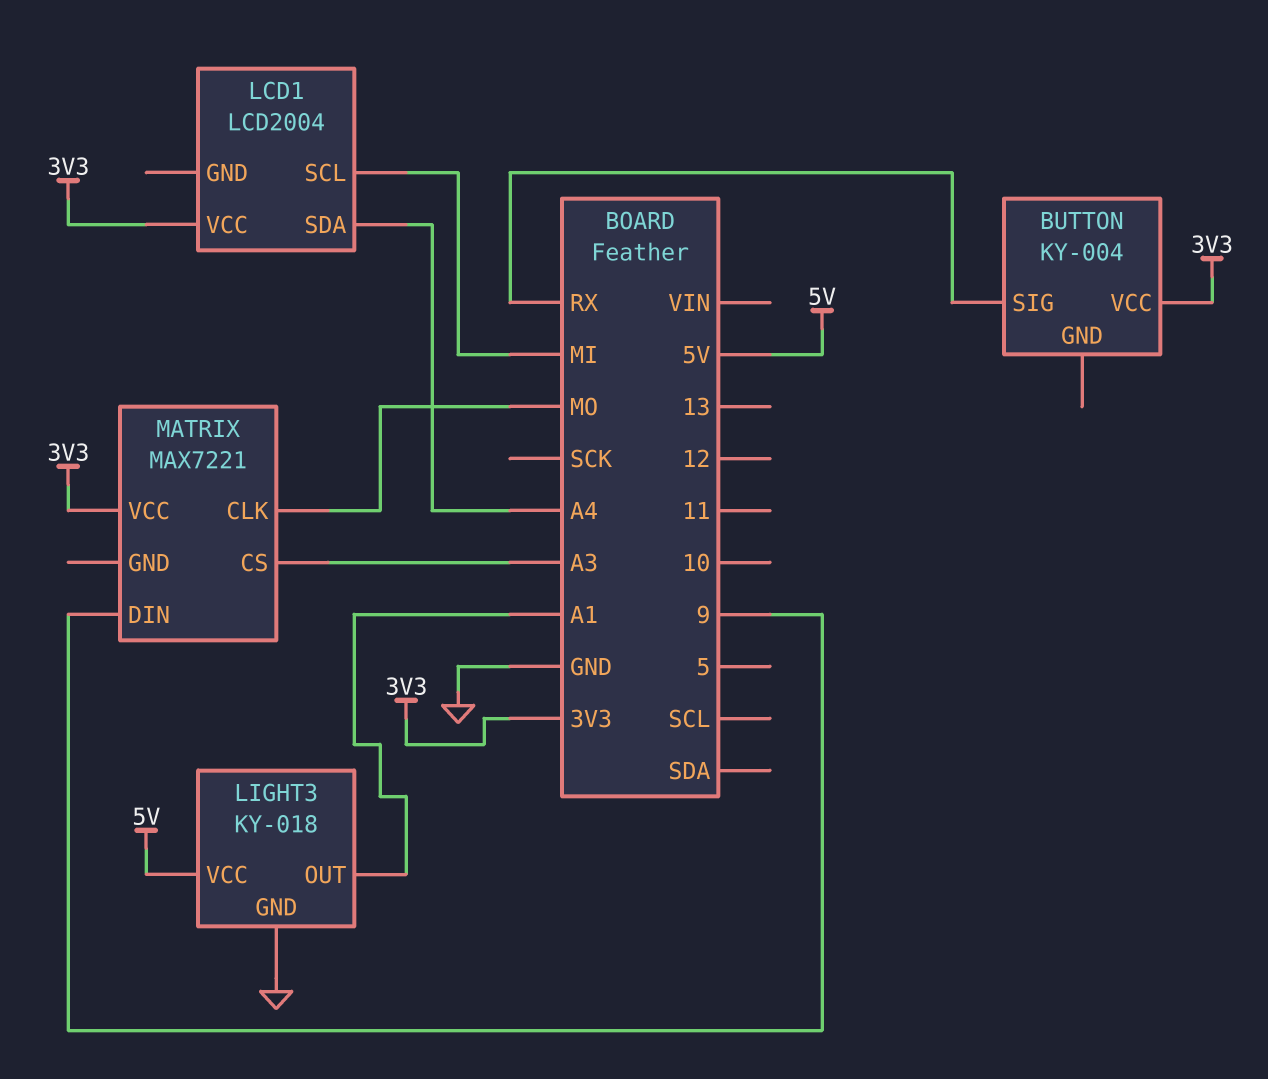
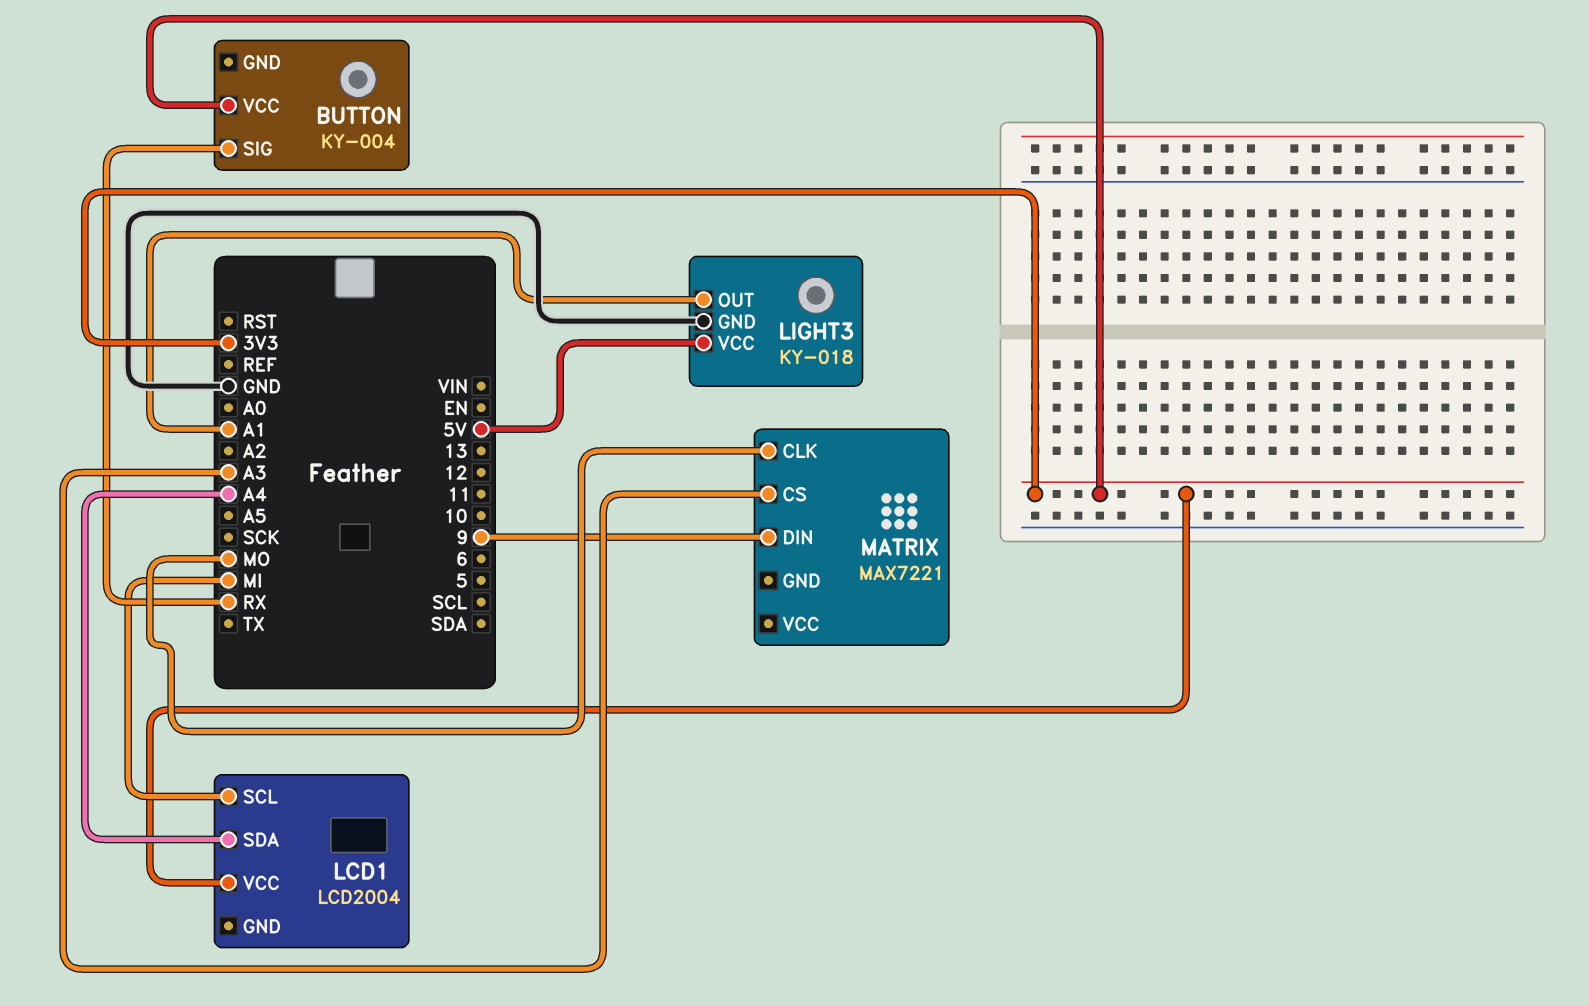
MATRIX pin VCC: 3V3 -> none

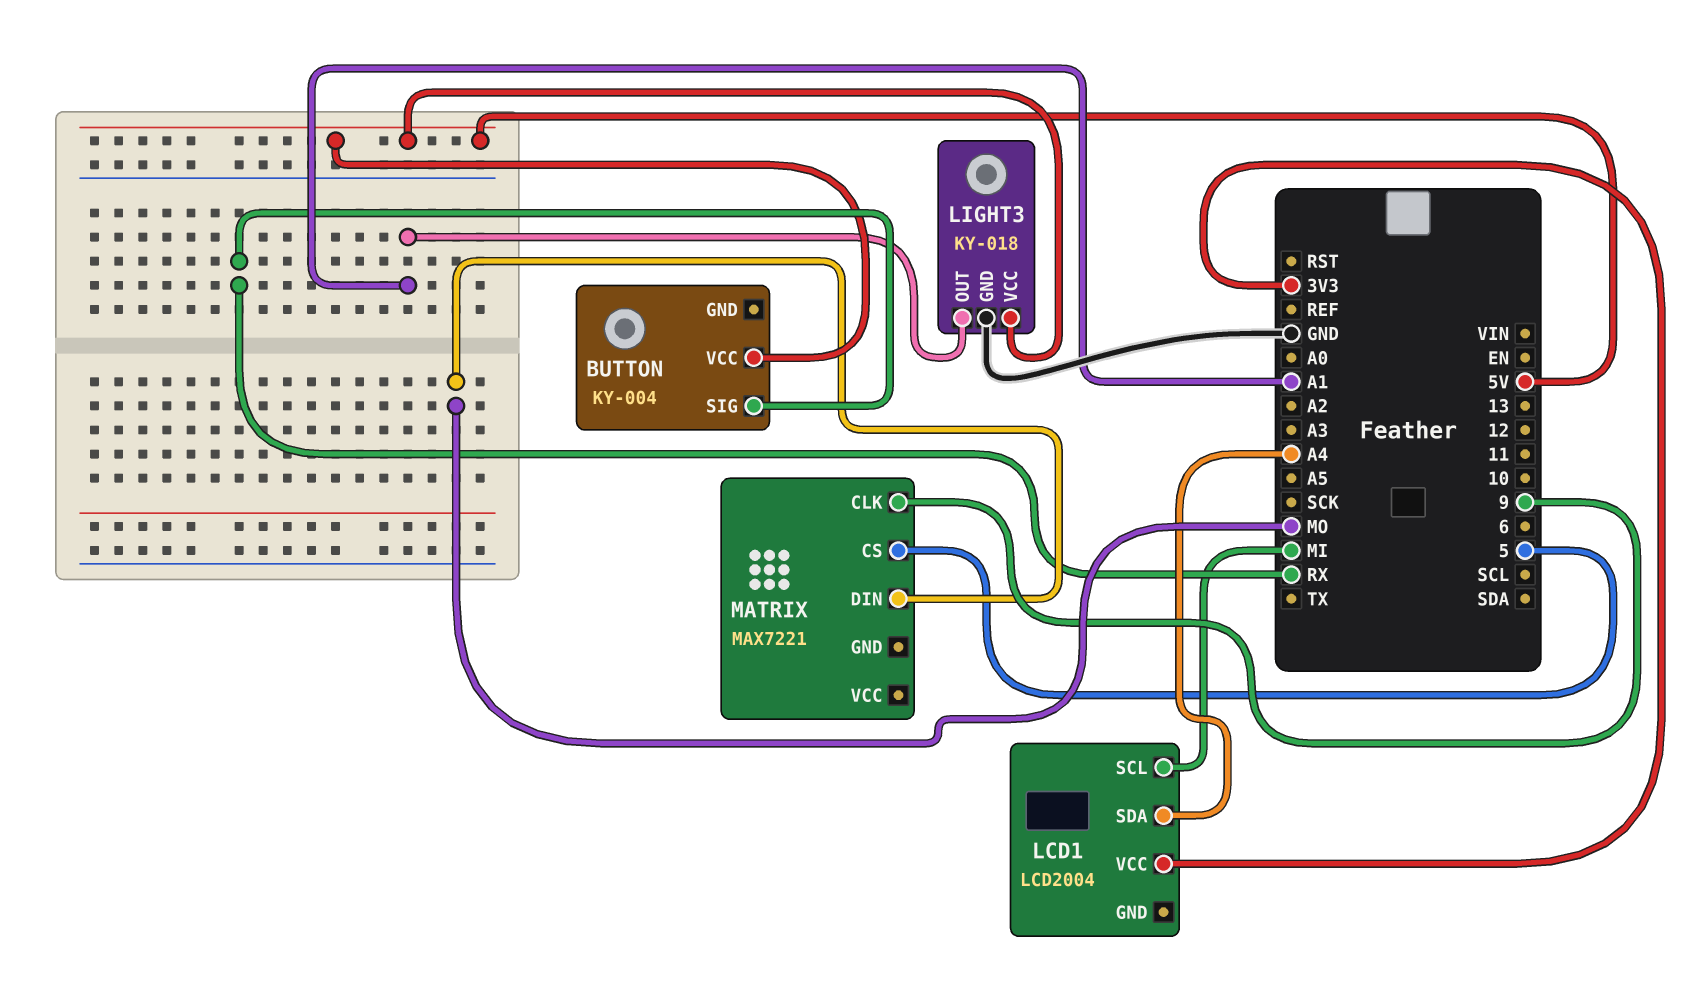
BUTTON pin VCC: 3V3 -> 5V
MATRIX pin CLK: MO -> 9
MATRIX pin CS: A3 -> 5
MATRIX pin DIN: 9 -> MO

